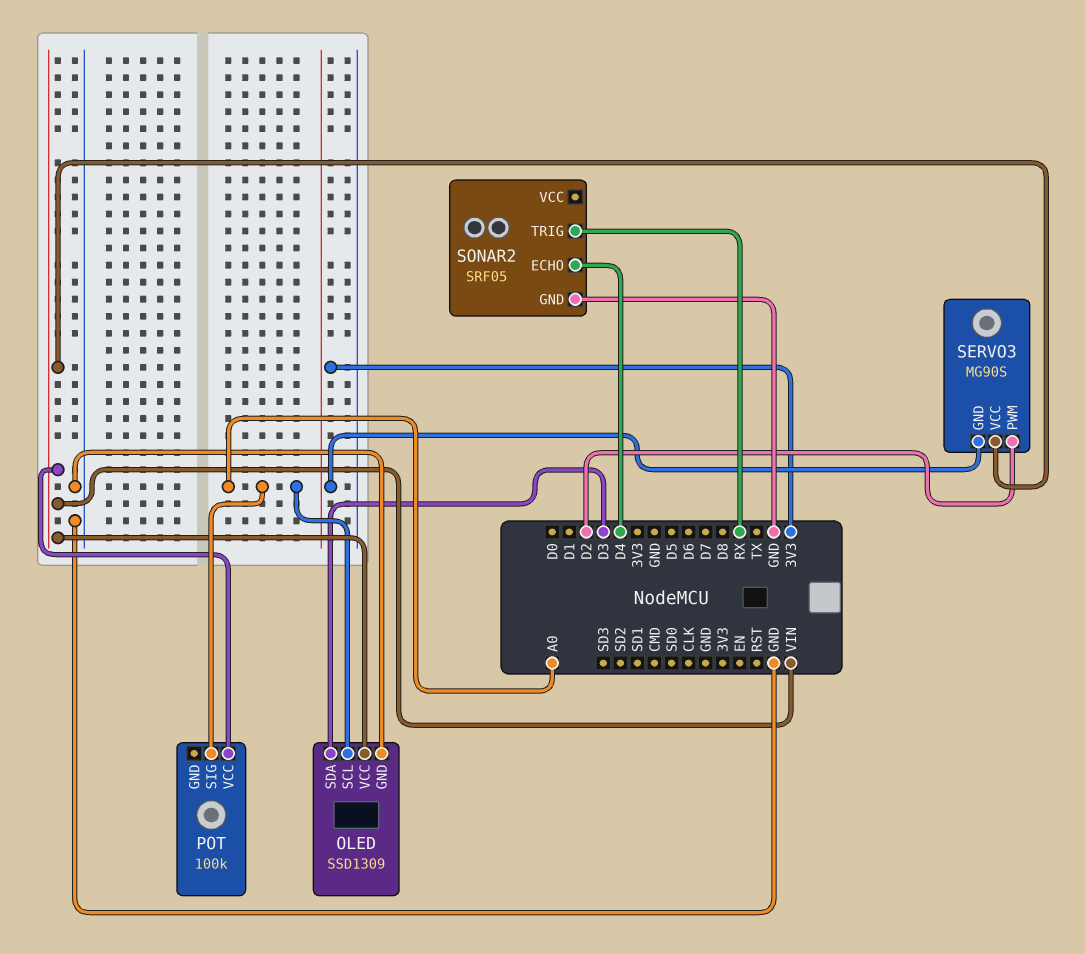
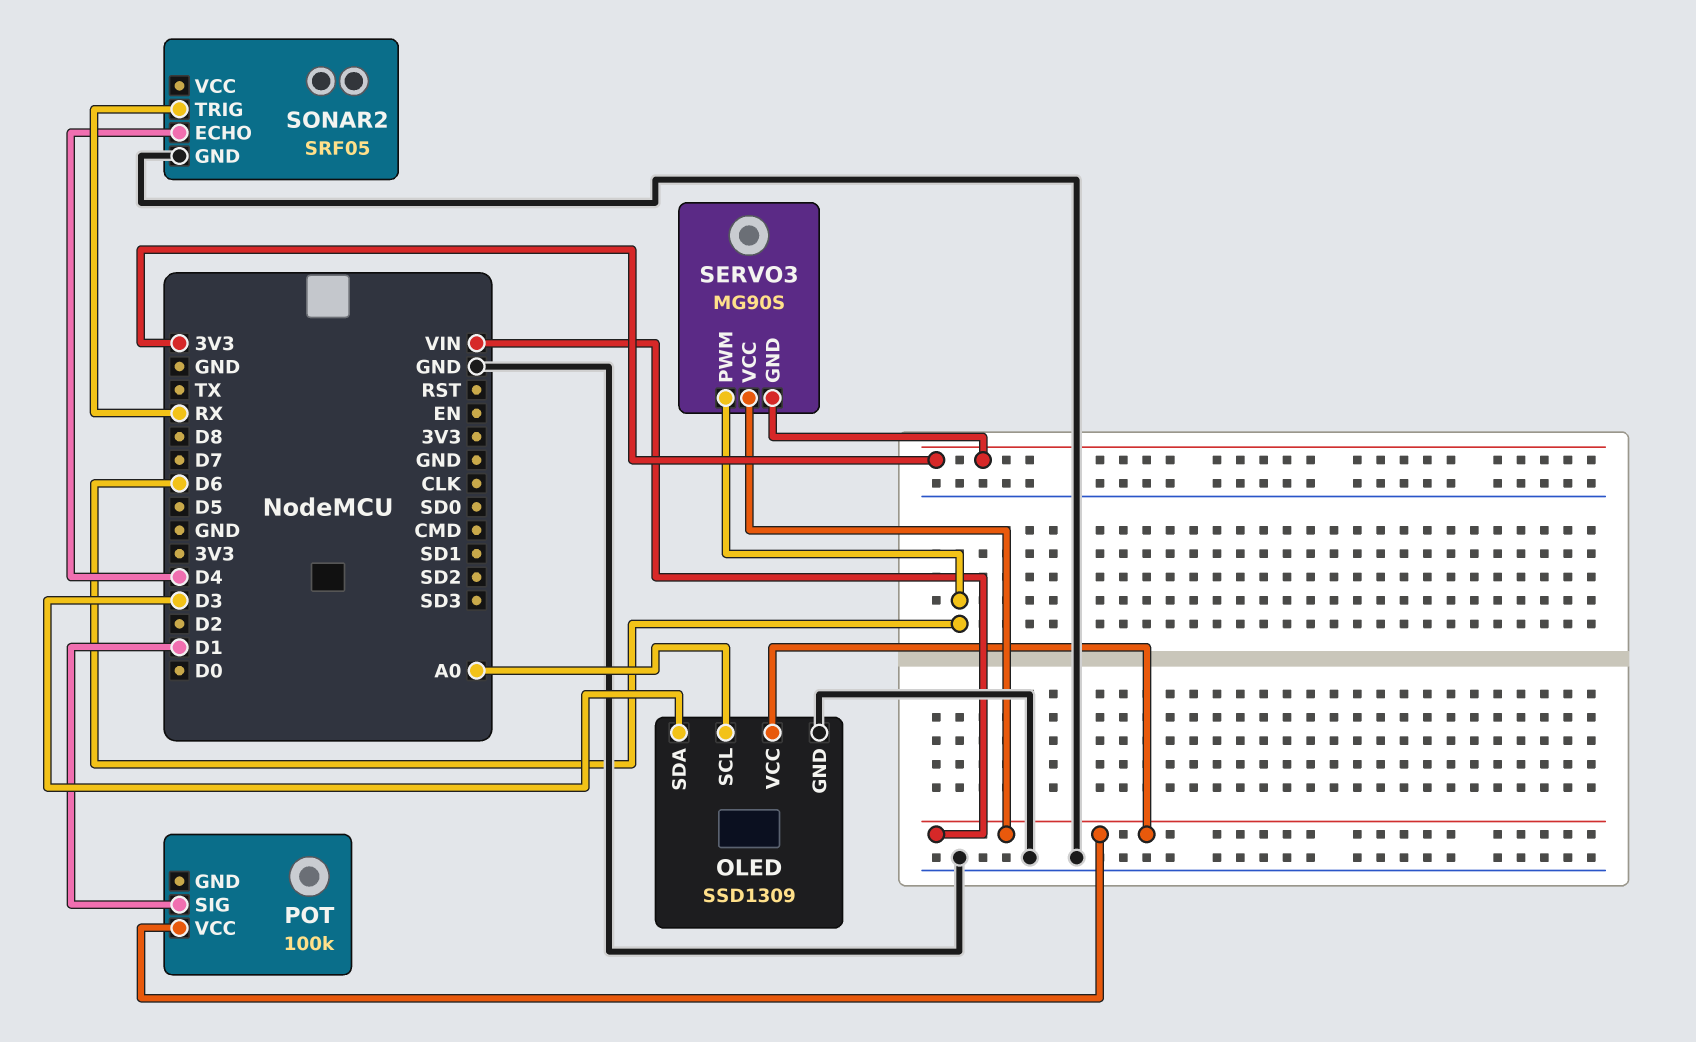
POT pin SIG: A0 -> D1
SERVO3 pin PWM: D2 -> D6

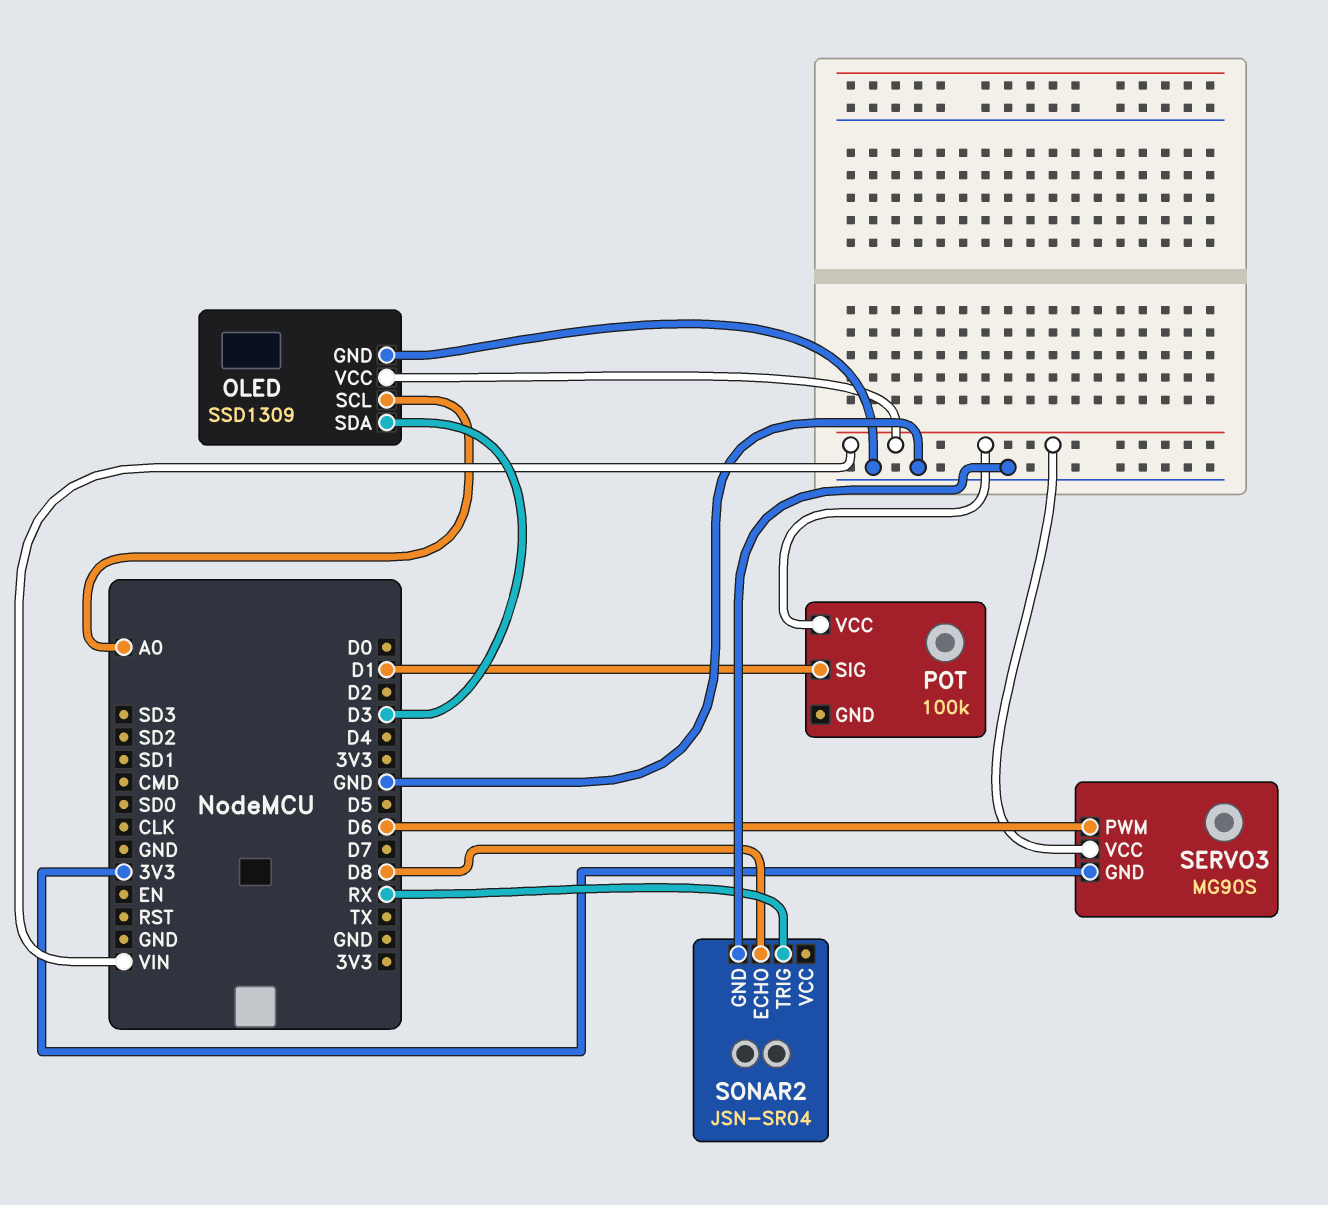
SONAR2: SRF05 -> JSN-SR04
SONAR2 pin ECHO: D4 -> D8

